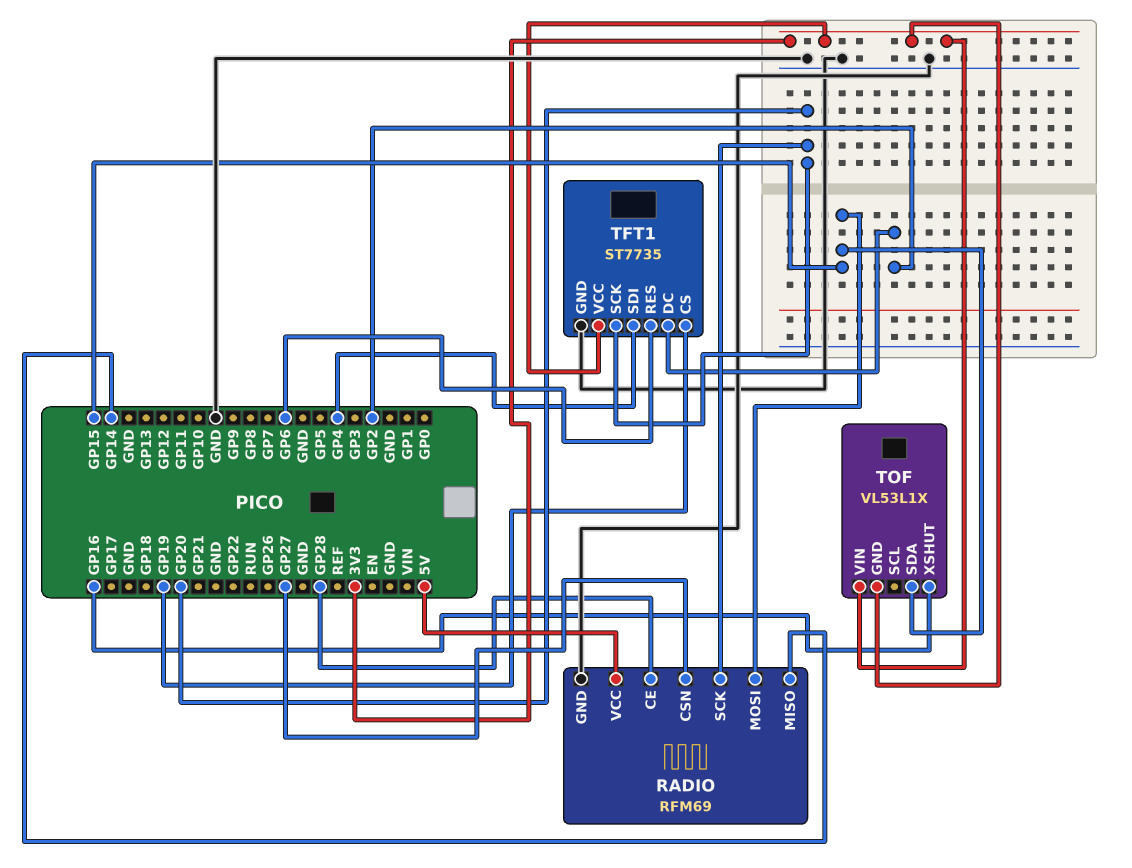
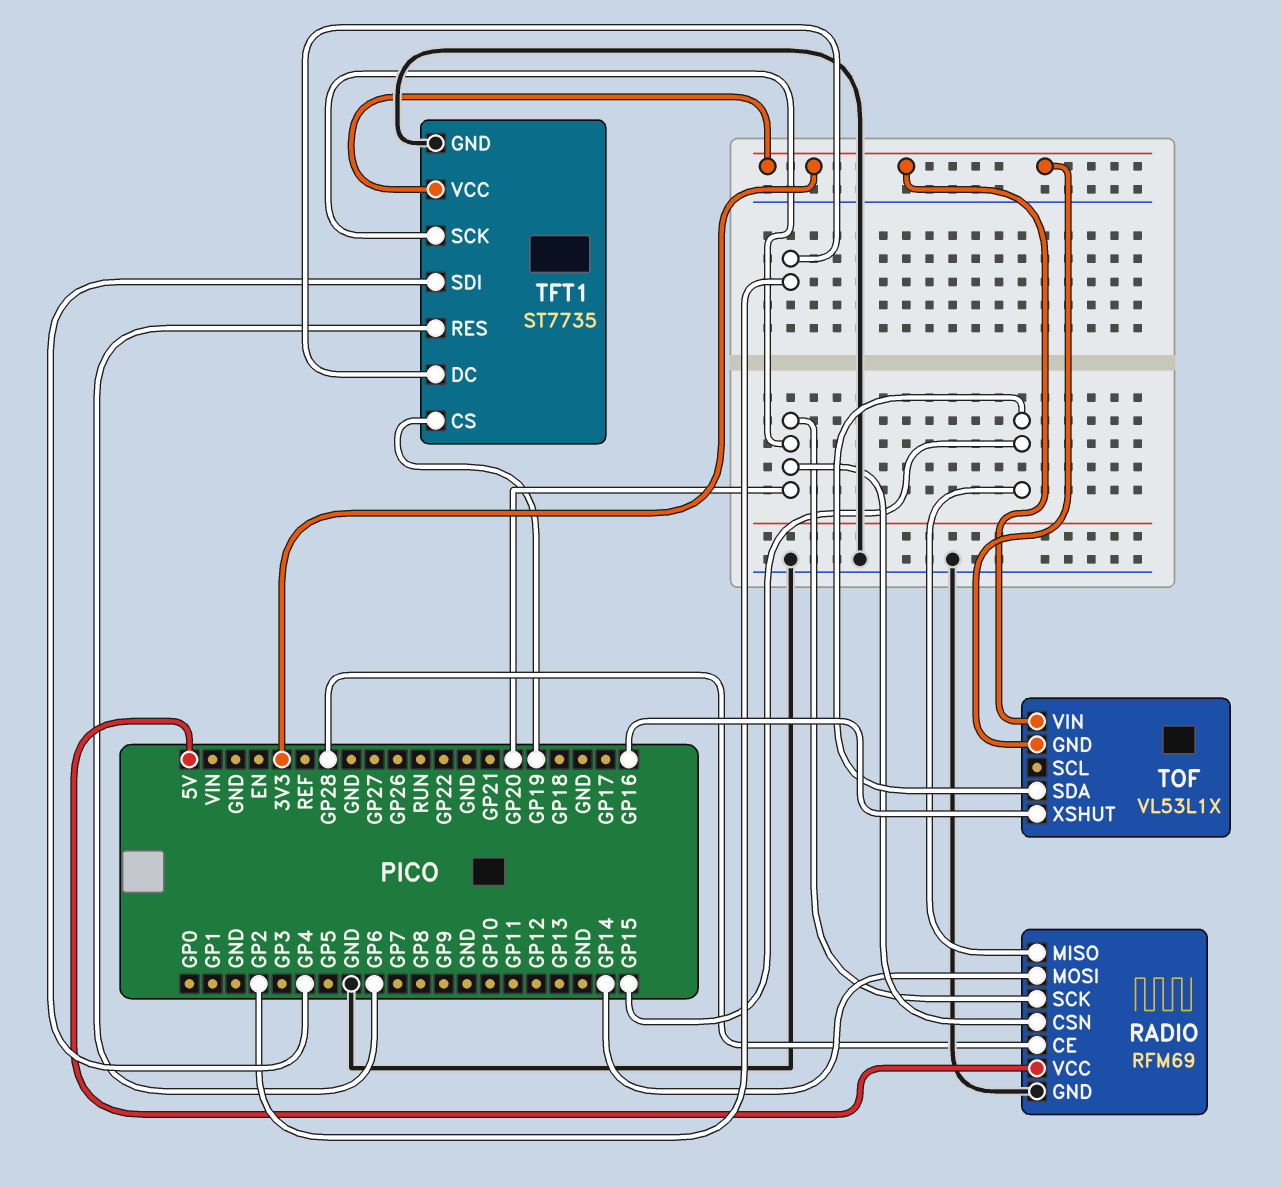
RADIO pin CSN: GP27 -> GP20
RADIO pin MISO: GP14 -> GP15
RADIO pin MOSI: GP15 -> GP14

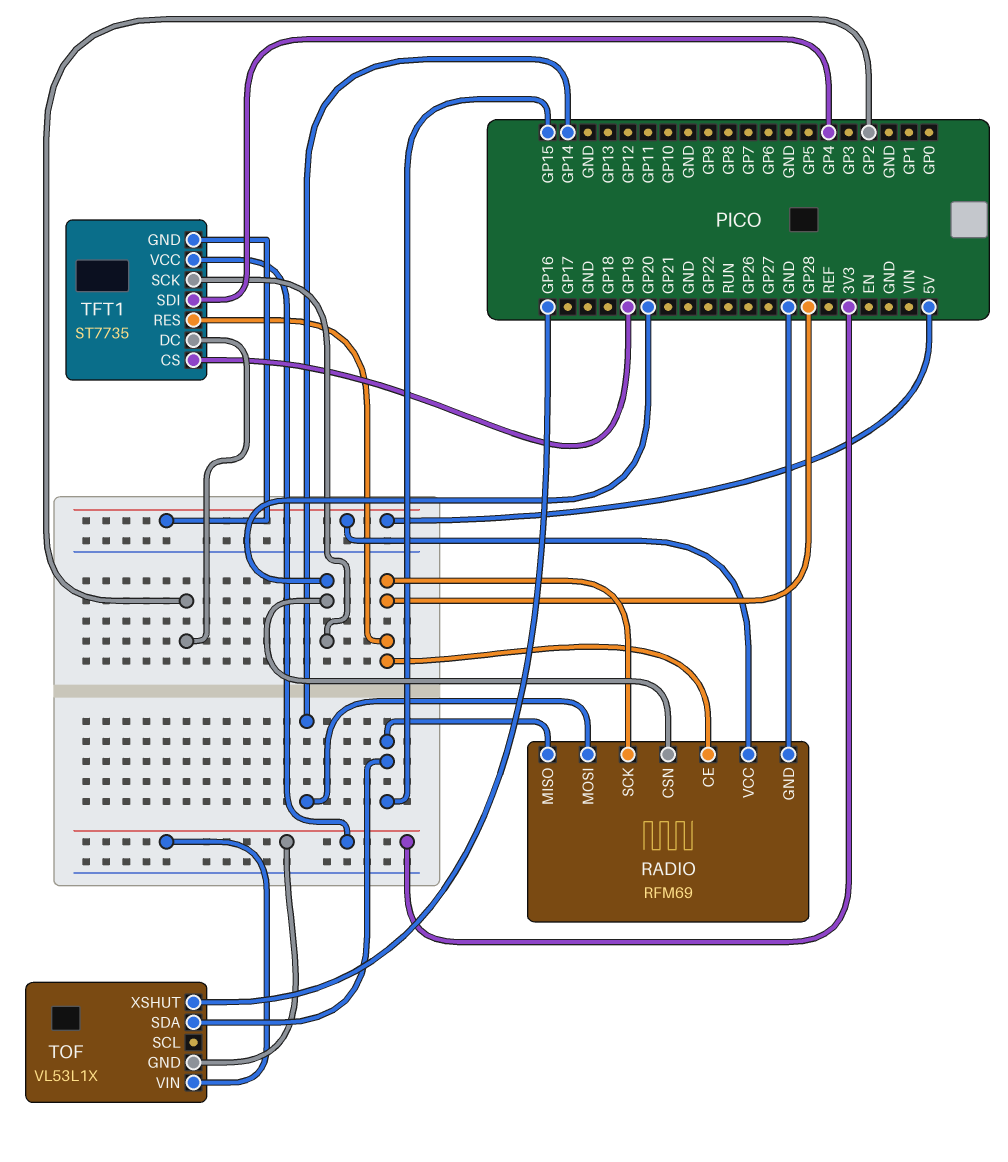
RADIO pin SCK: GP20 -> GP28
TFT1 pin GND: GND -> 5V
TFT1 pin RES: GP6 -> GP28

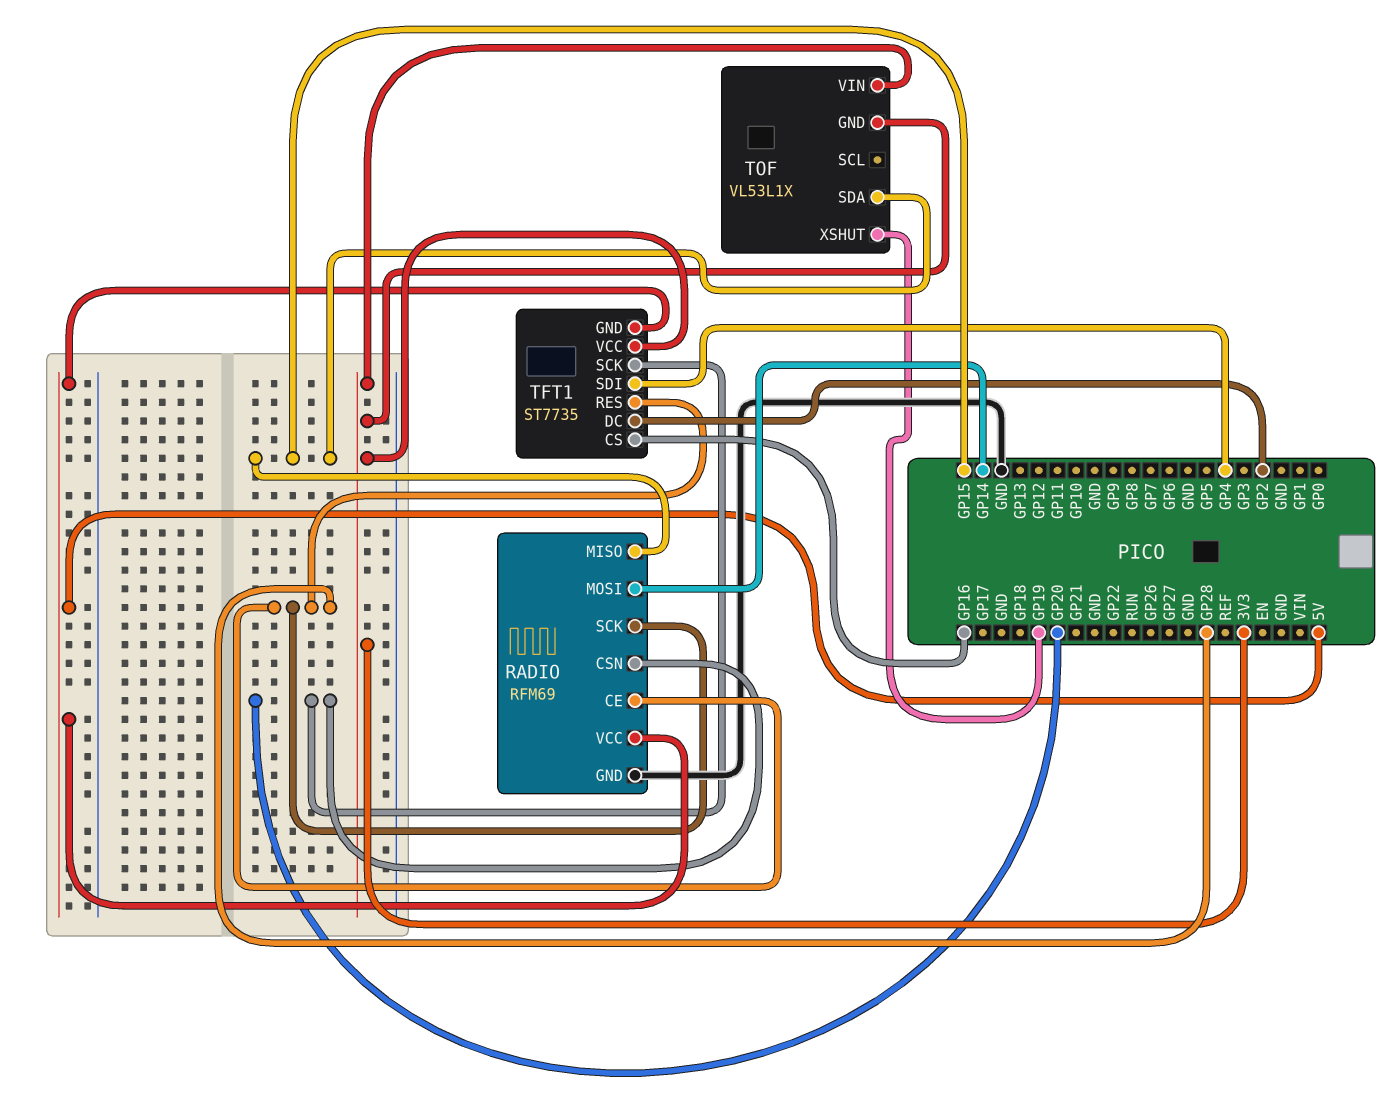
TFT1 pin CS: GP19 -> GP16
TOF pin XSHUT: GP16 -> GP19

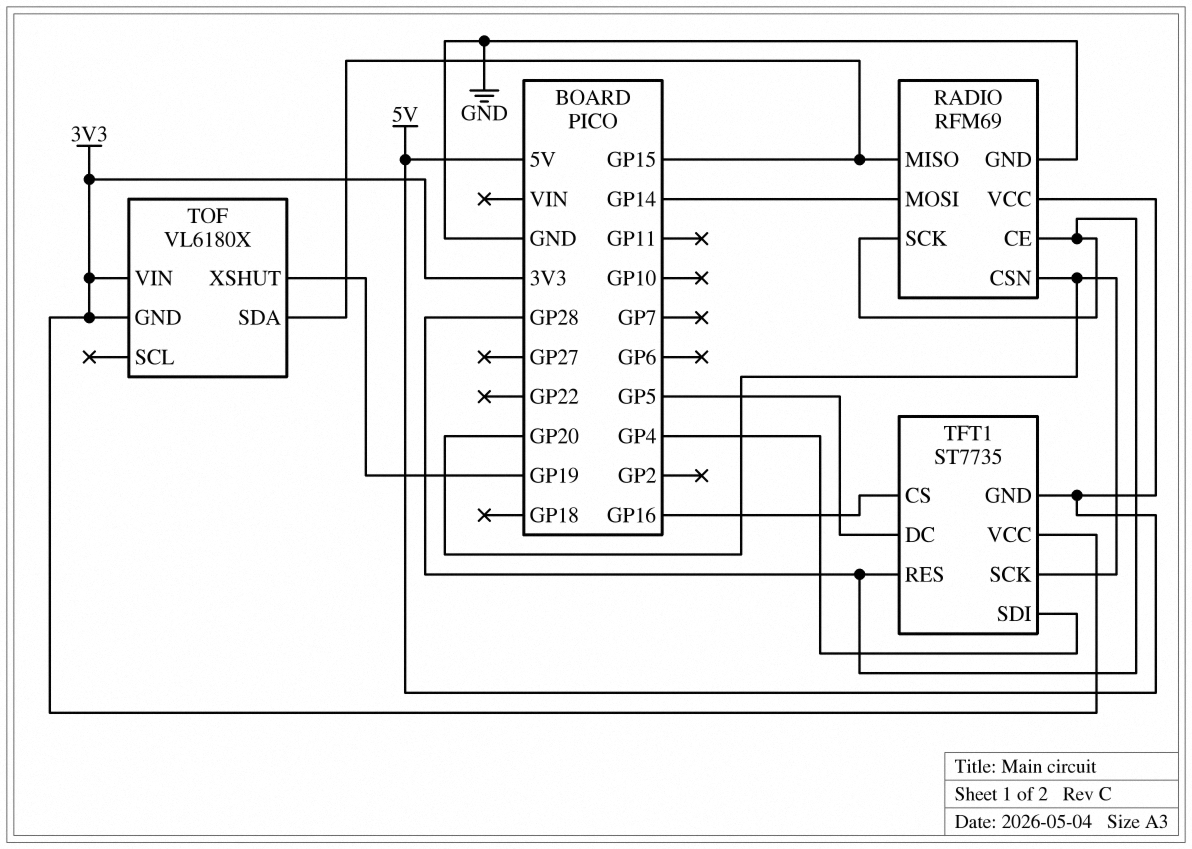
TFT1 pin DC: GP2 -> GP5
TOF: VL53L1X -> VL6180X

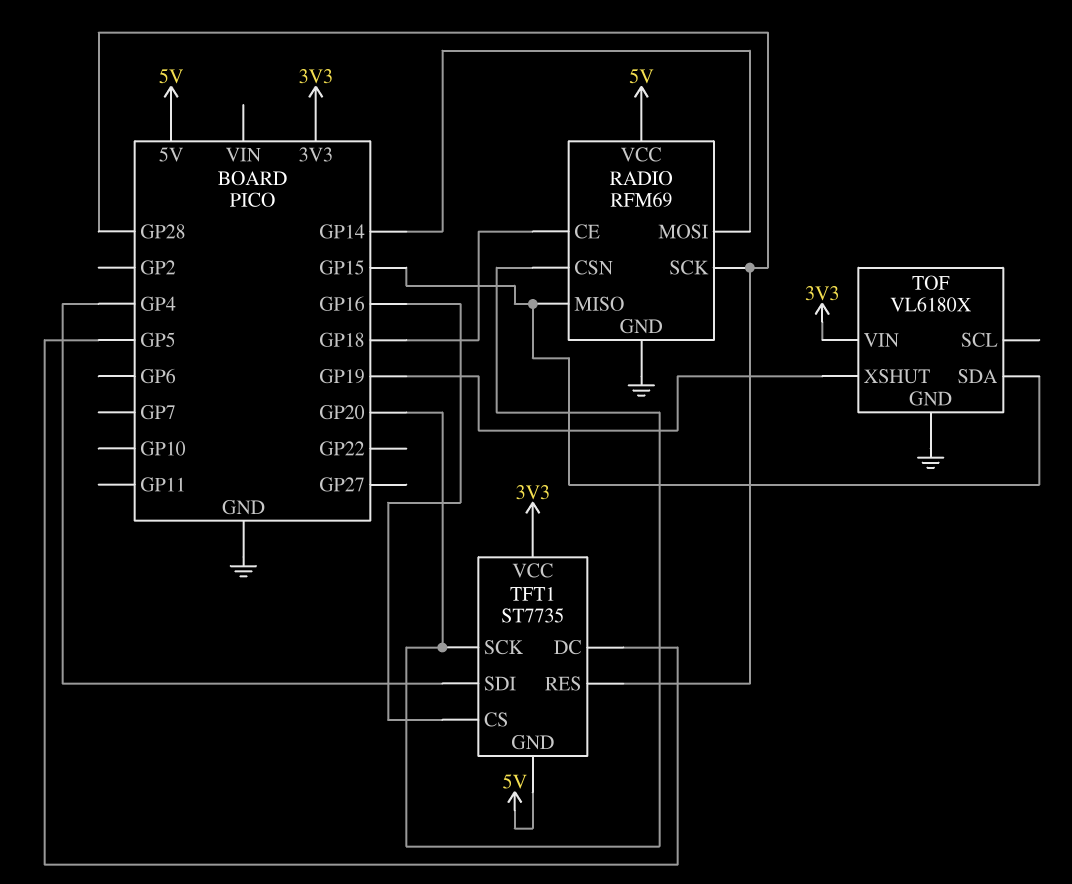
RADIO pin CE: GP28 -> GP18
TOF pin GND: 3V3 -> GND

